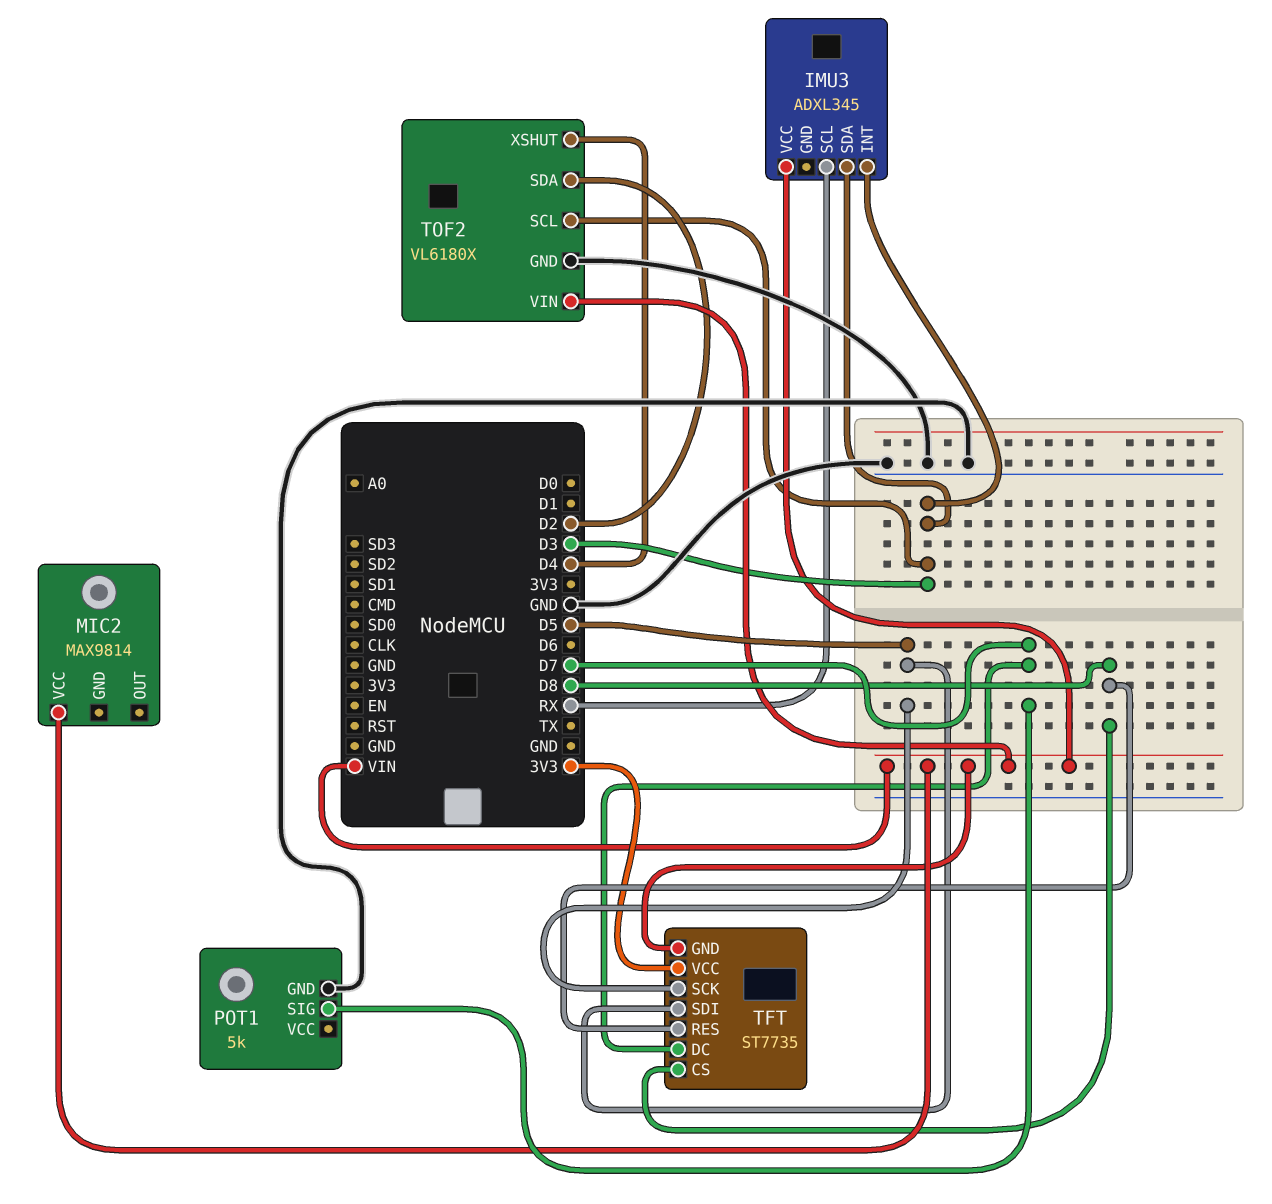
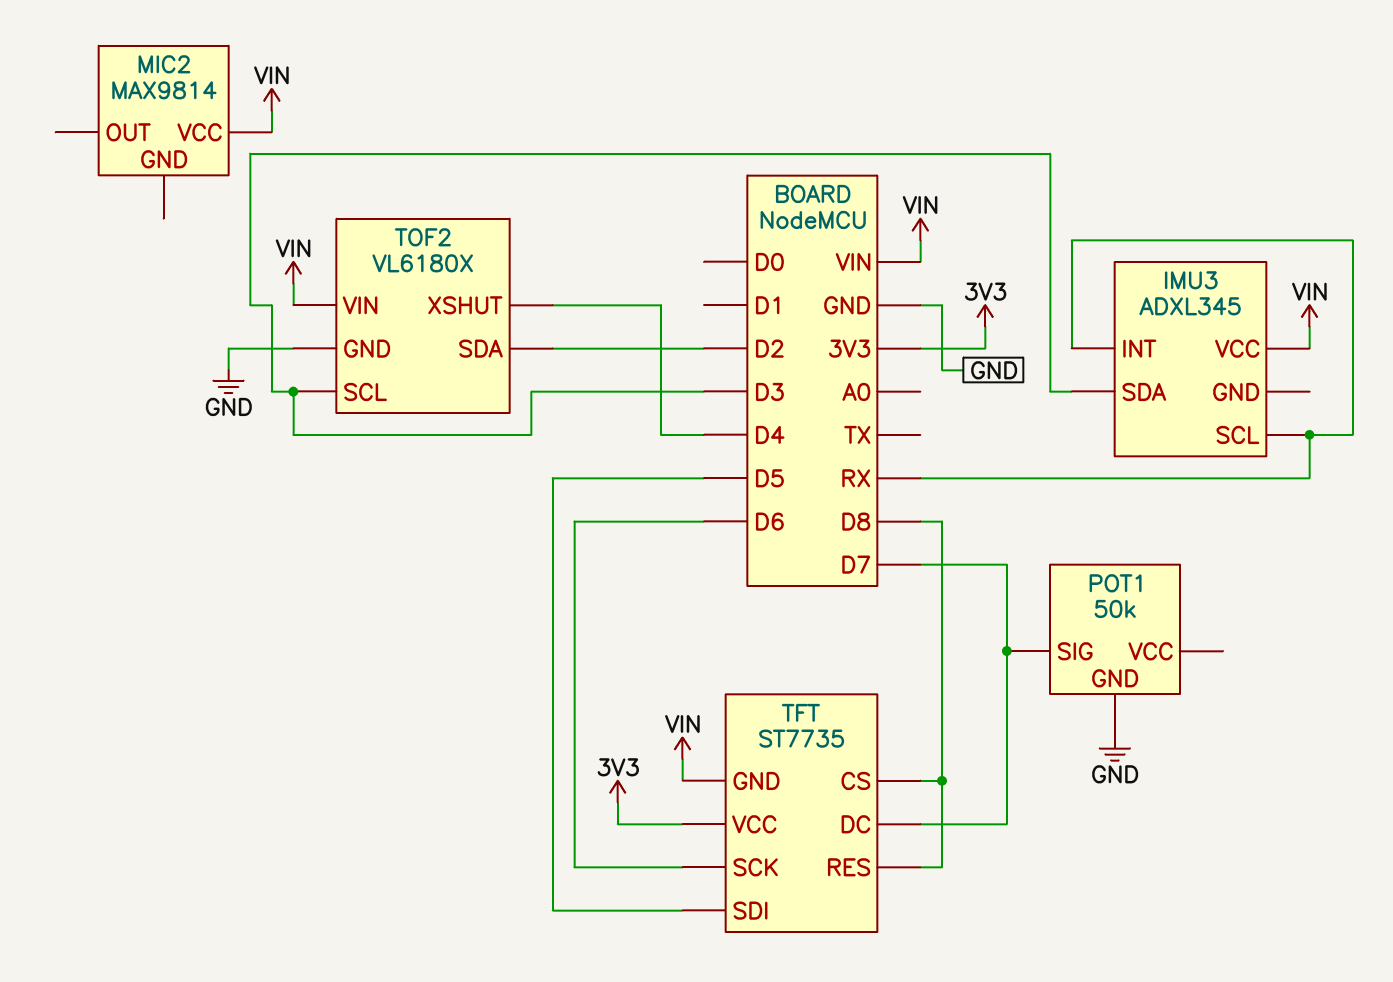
IMU3 pin INT: D3 -> RX
POT1: 5k -> 50k
TFT pin SCK: D5 -> D6

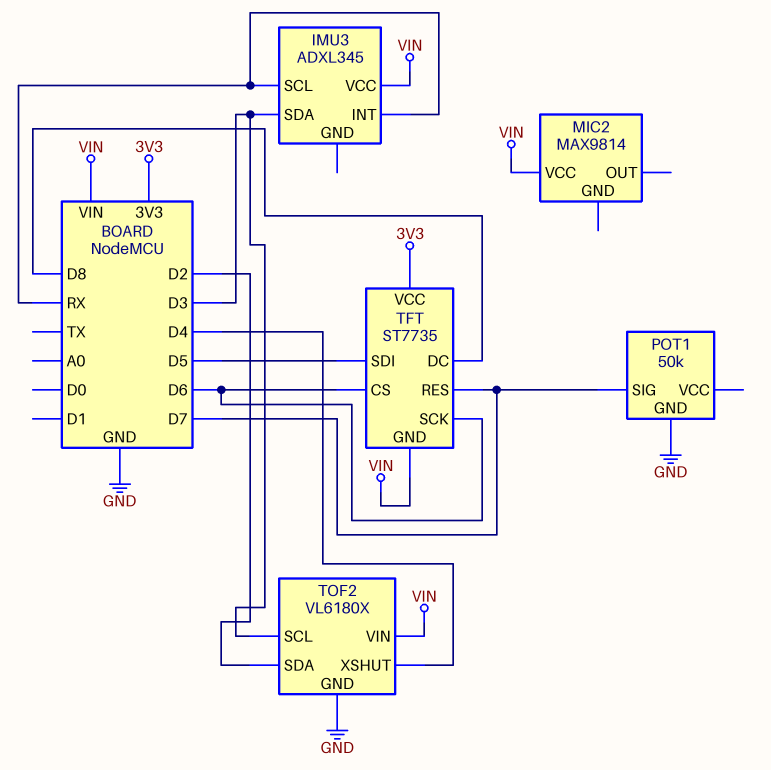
TFT pin CS: D8 -> D6
TFT pin DC: D7 -> D8
TFT pin RES: D8 -> D7

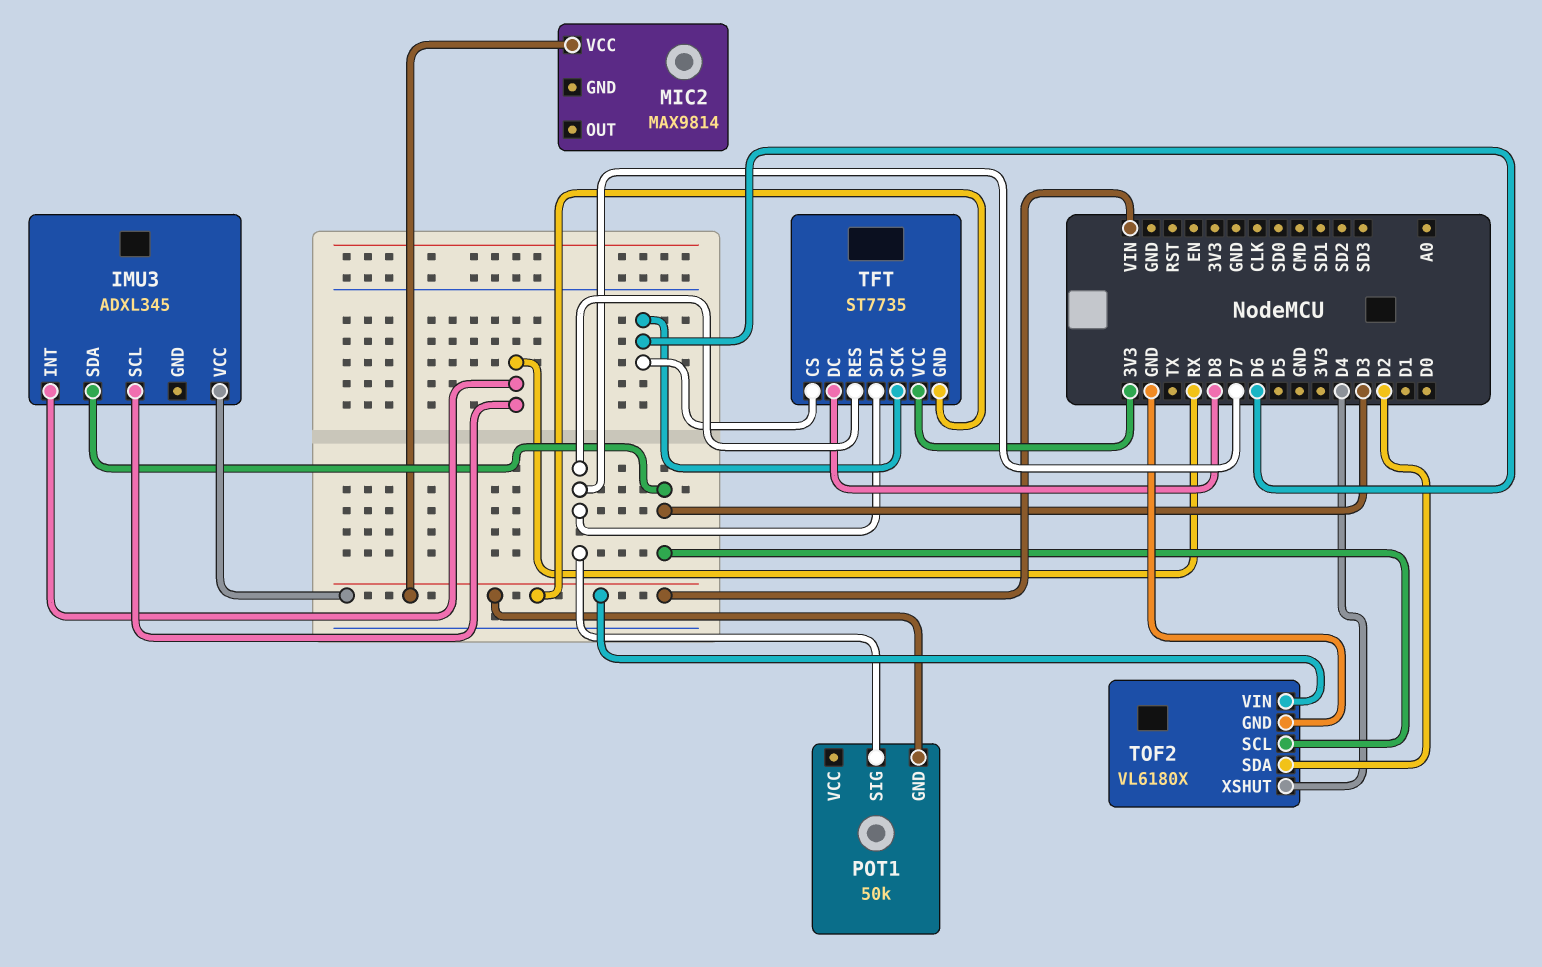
POT1 pin GND: GND -> VIN
TFT pin SDI: D5 -> D7

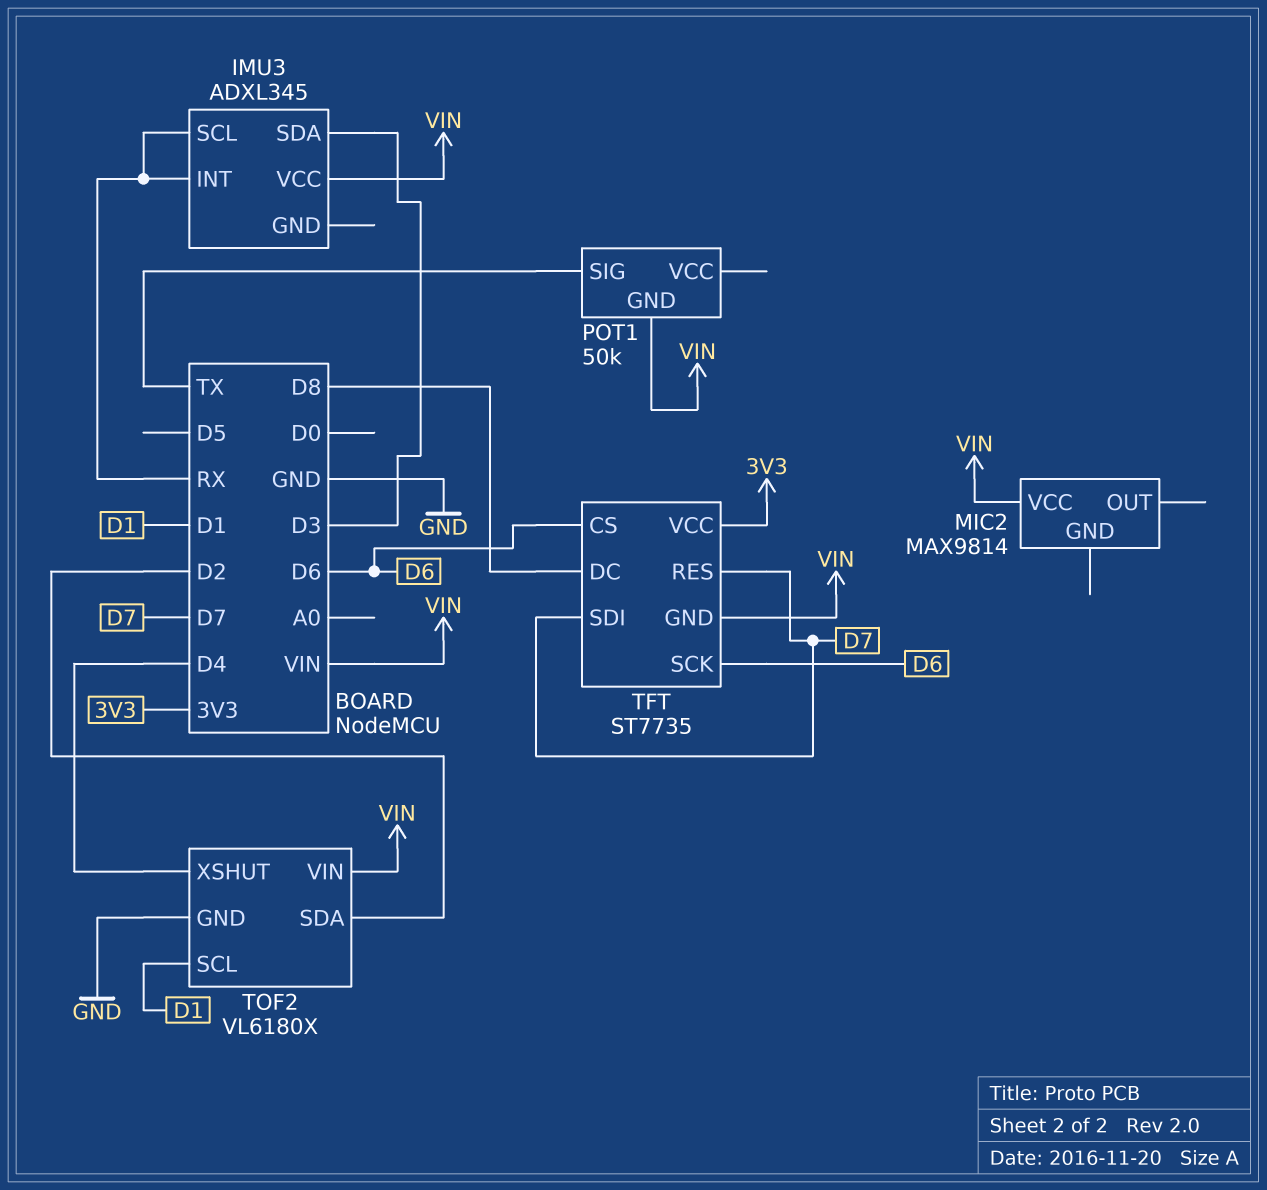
POT1 pin SIG: D7 -> TX
TOF2 pin SCL: D3 -> D1

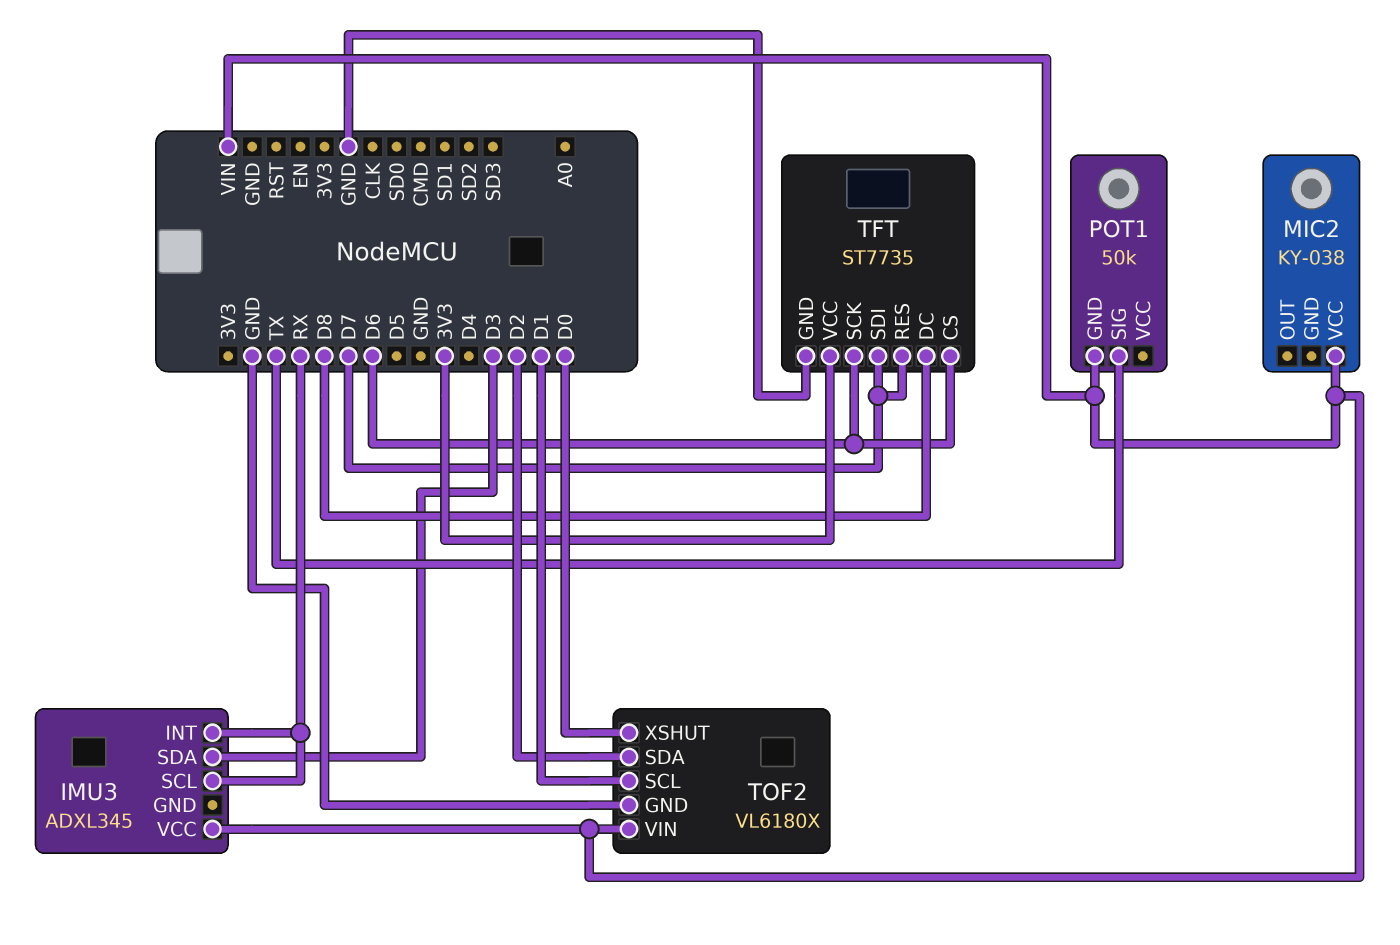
MIC2: MAX9814 -> KY-038
TFT pin GND: VIN -> GND
TOF2 pin XSHUT: D4 -> D0

